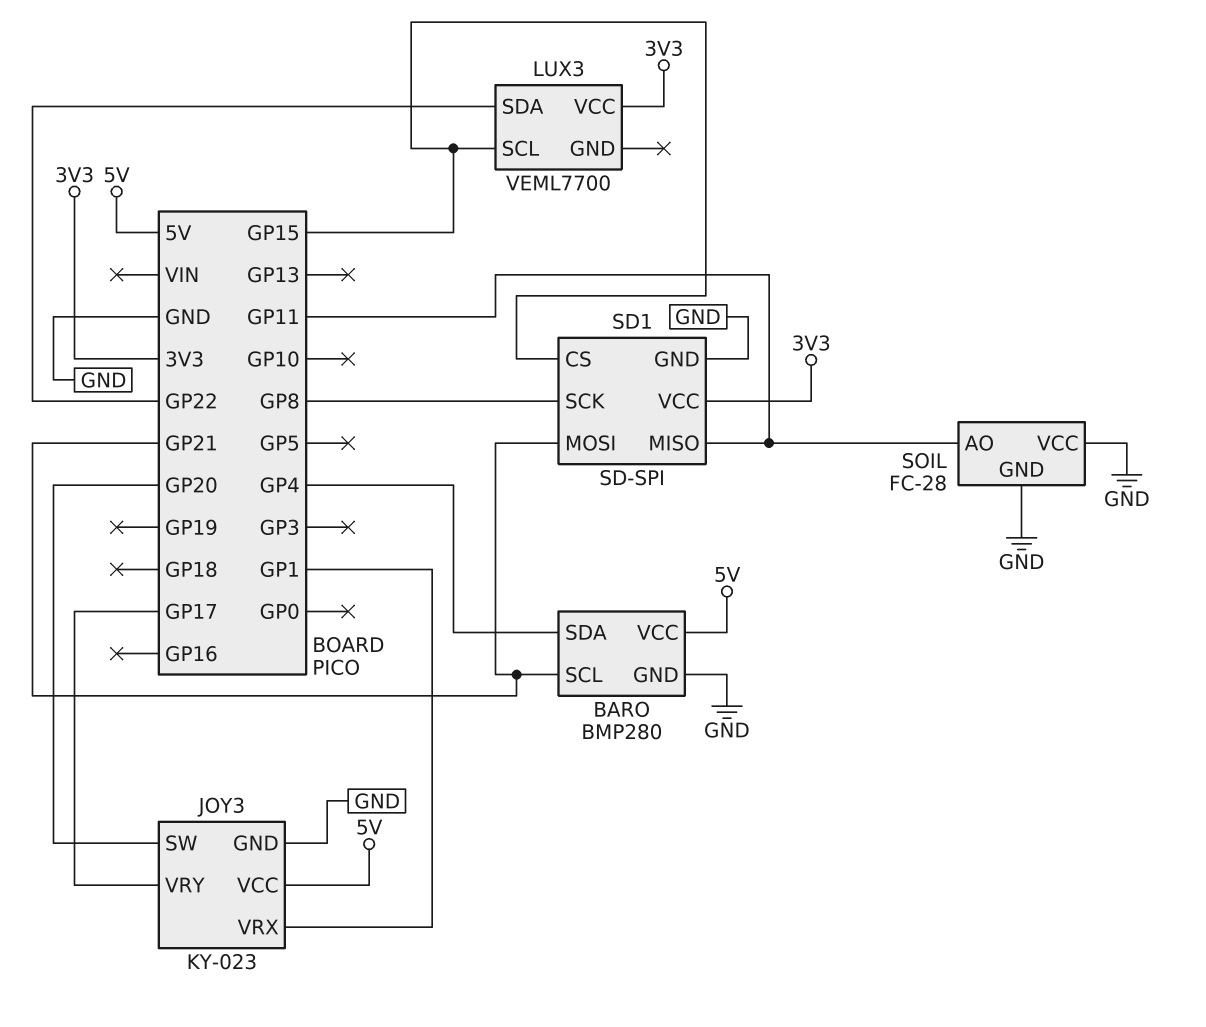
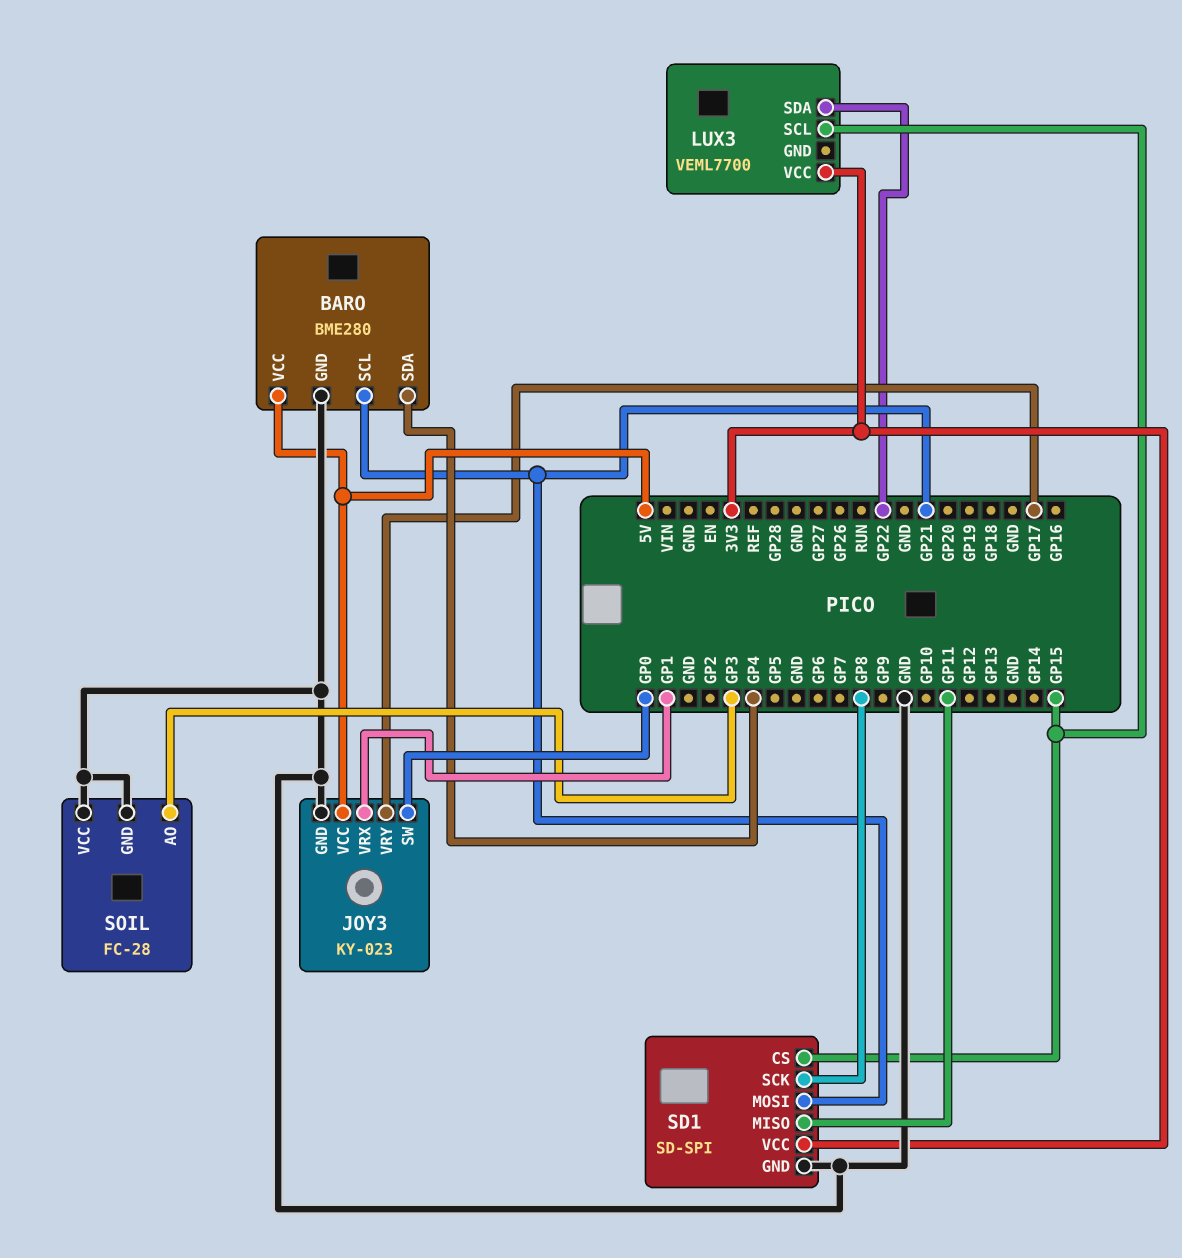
BARO: BMP280 -> BME280
JOY3 pin SW: GP20 -> GP0
SOIL pin AO: GP11 -> GP3

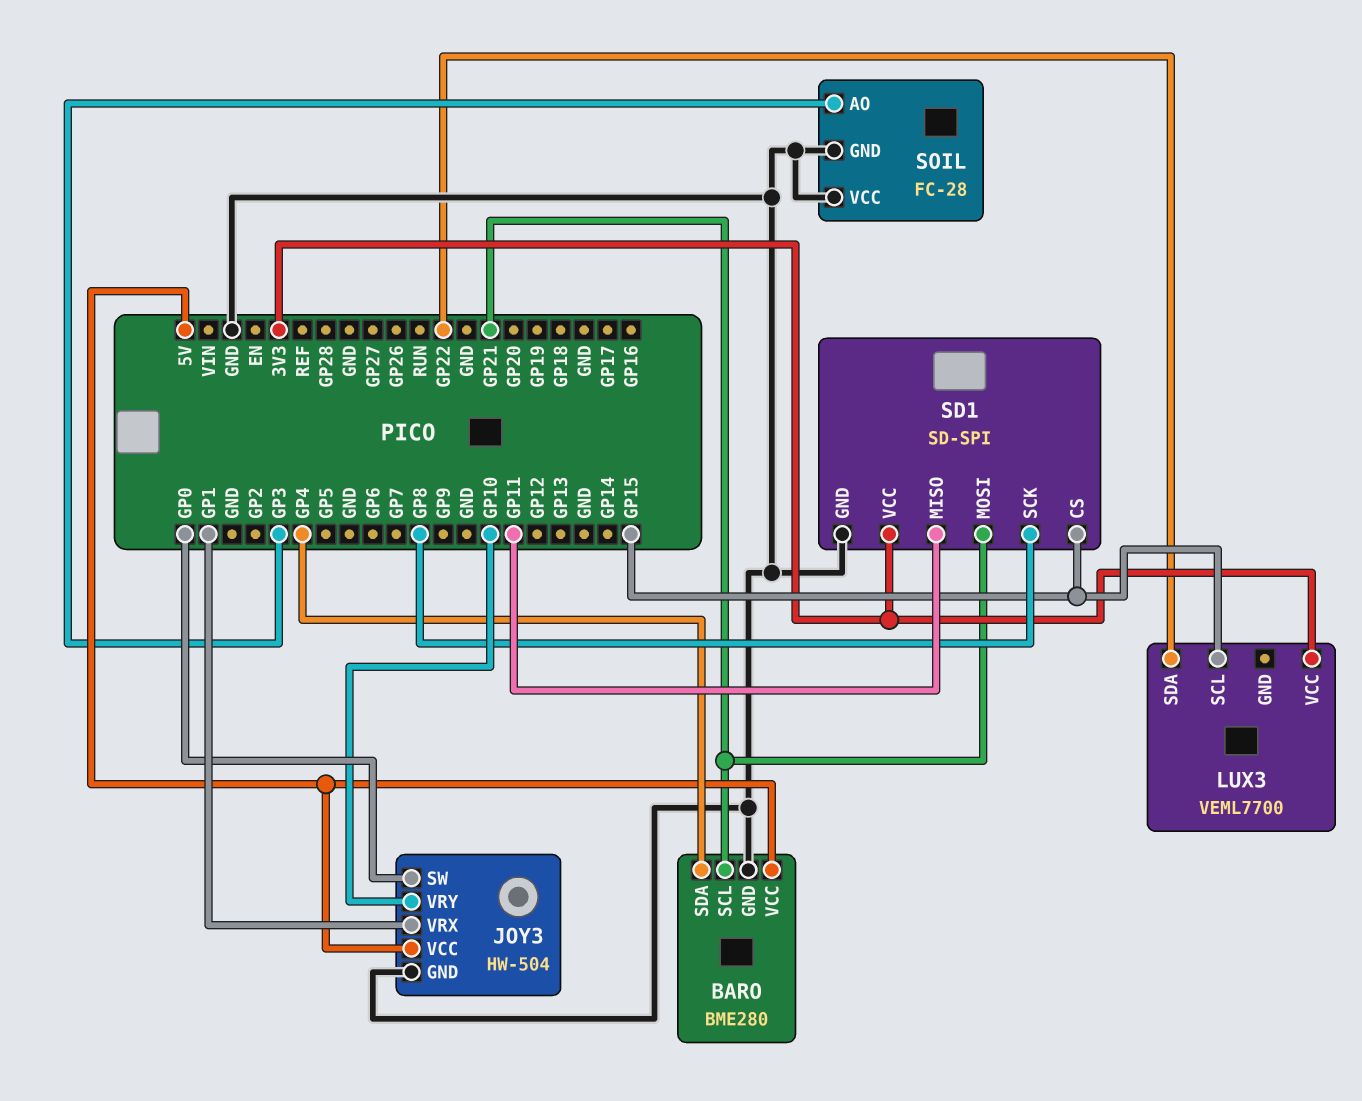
JOY3: KY-023 -> HW-504
JOY3 pin VRY: GP17 -> GP10

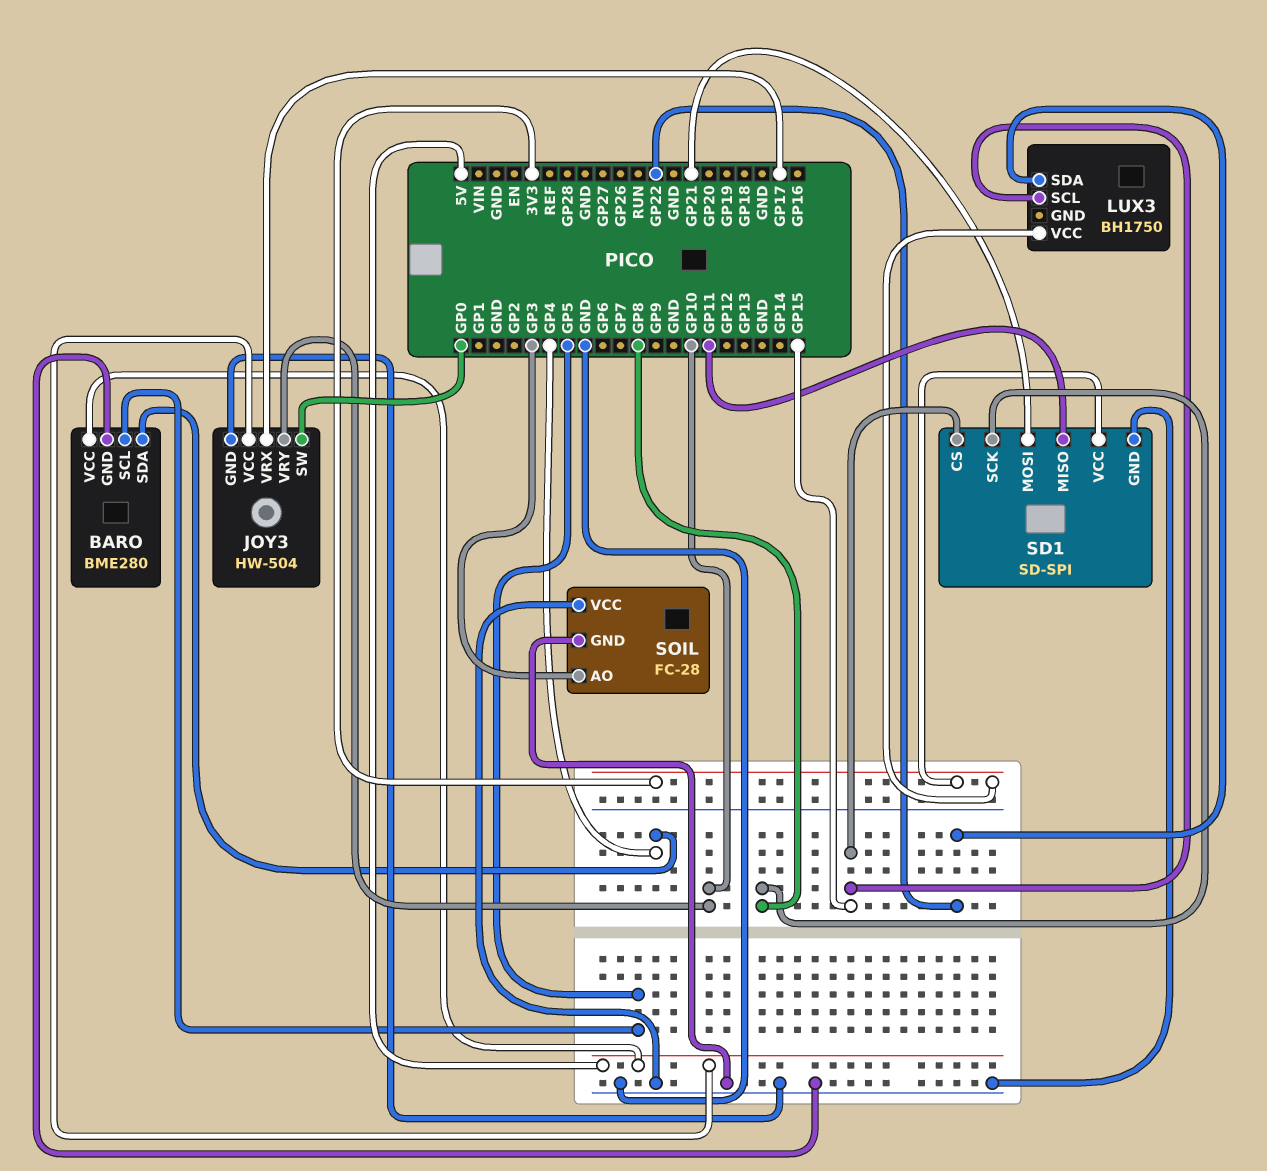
BARO pin SCL: GP21 -> GP5
JOY3 pin VRX: GP1 -> GP17
LUX3: VEML7700 -> BH1750

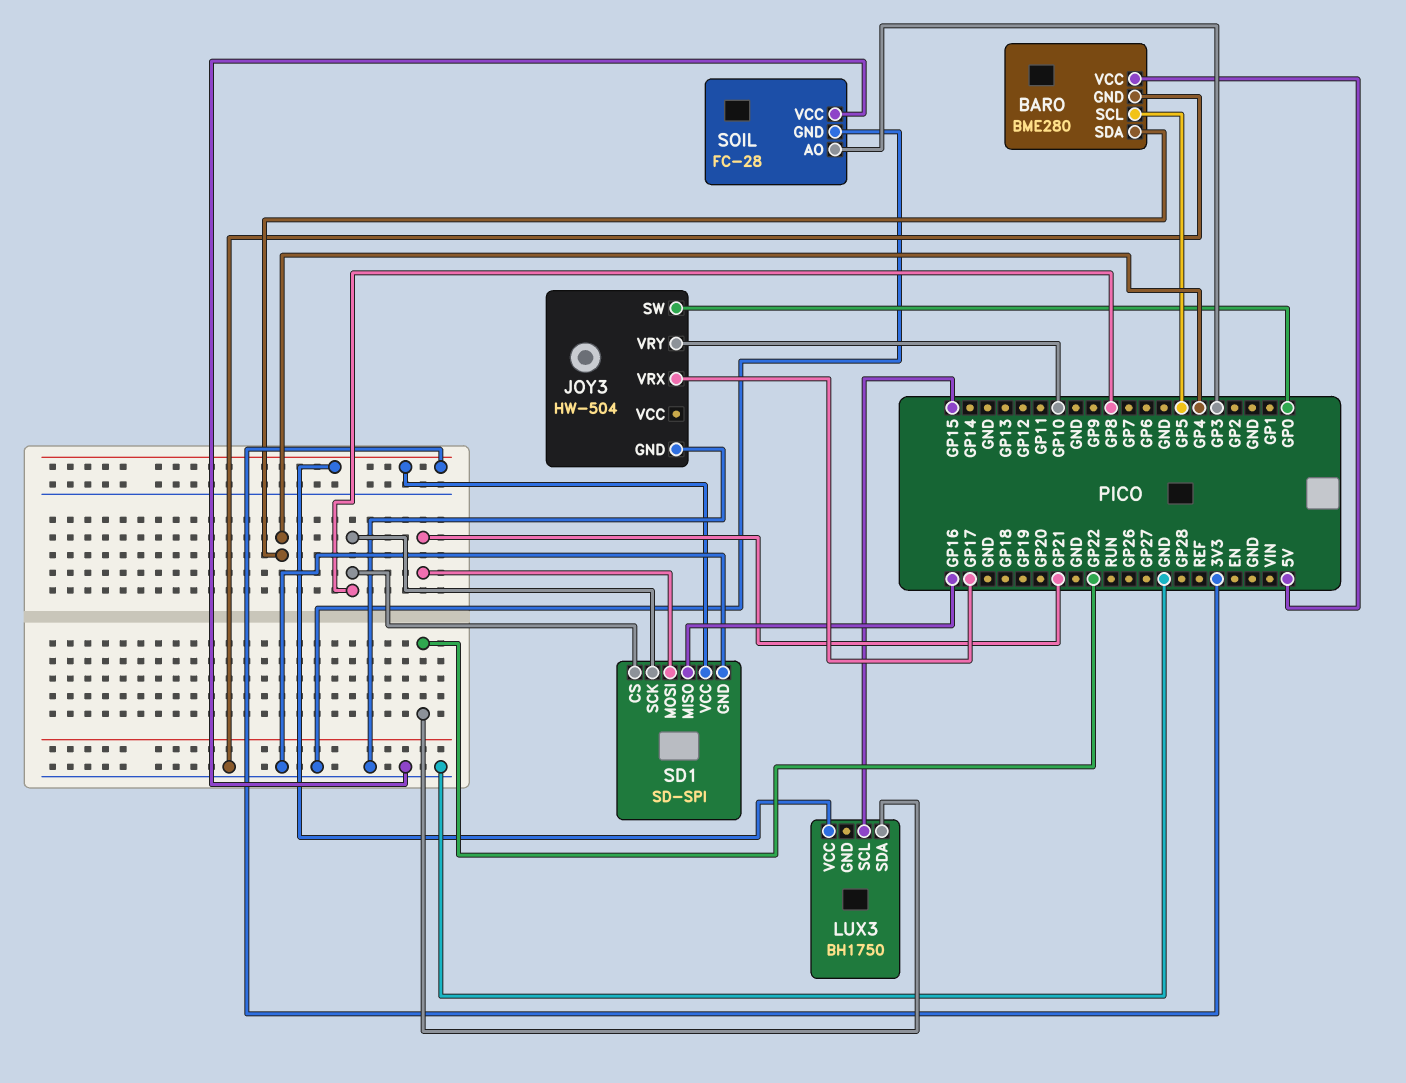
JOY3 pin VCC: 5V -> none
SD1 pin CS: GP15 -> GP8
SD1 pin MISO: GP11 -> GP16

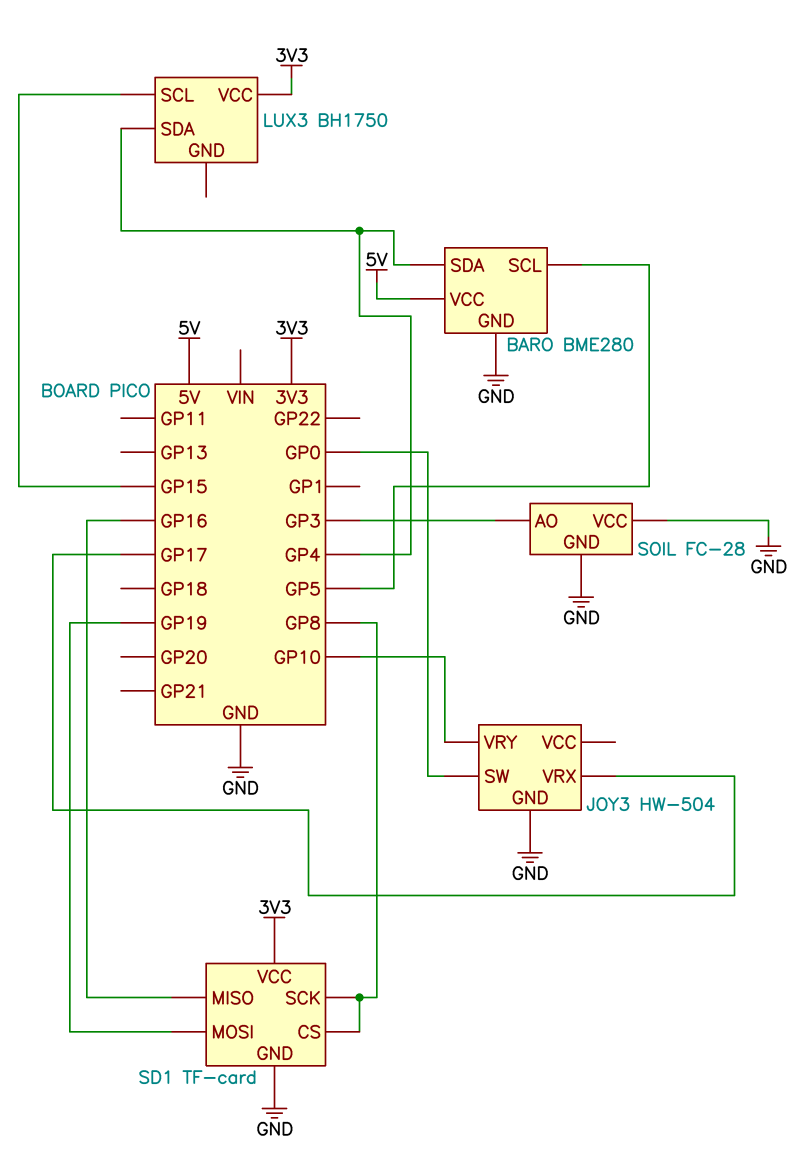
LUX3 pin SDA: GP22 -> GP4
SD1: SD-SPI -> TF-card
SD1 pin MOSI: GP21 -> GP19

